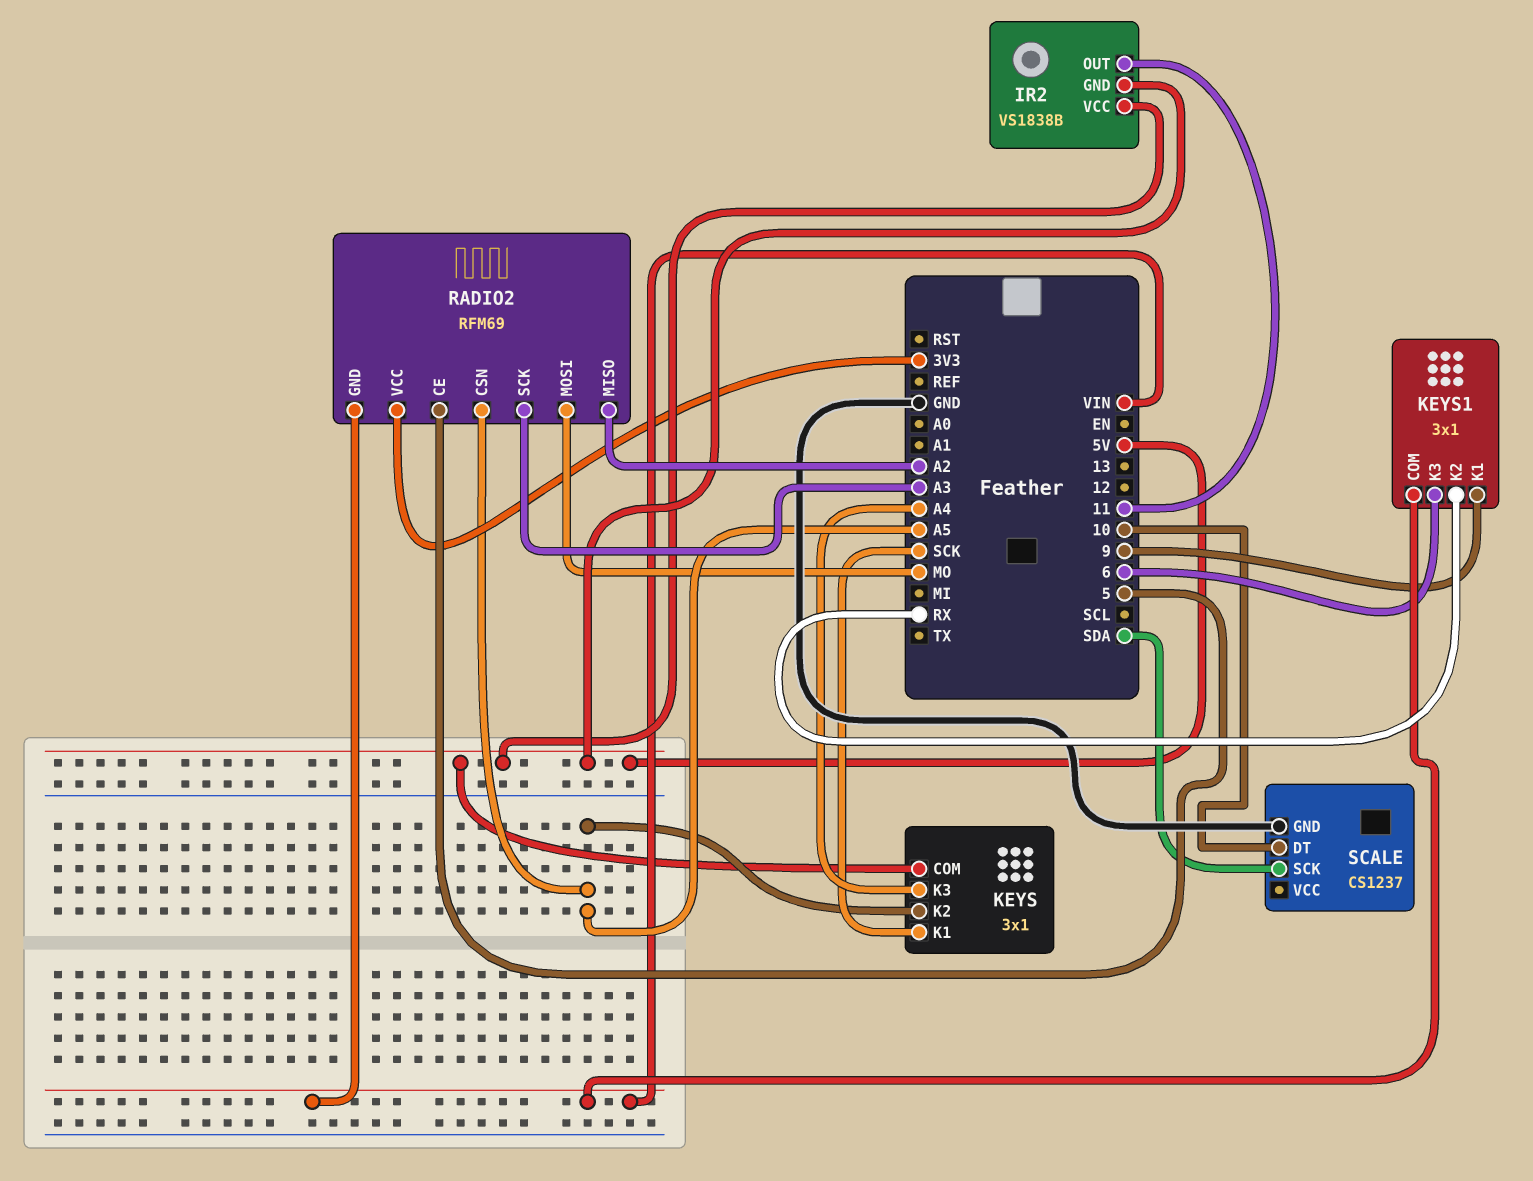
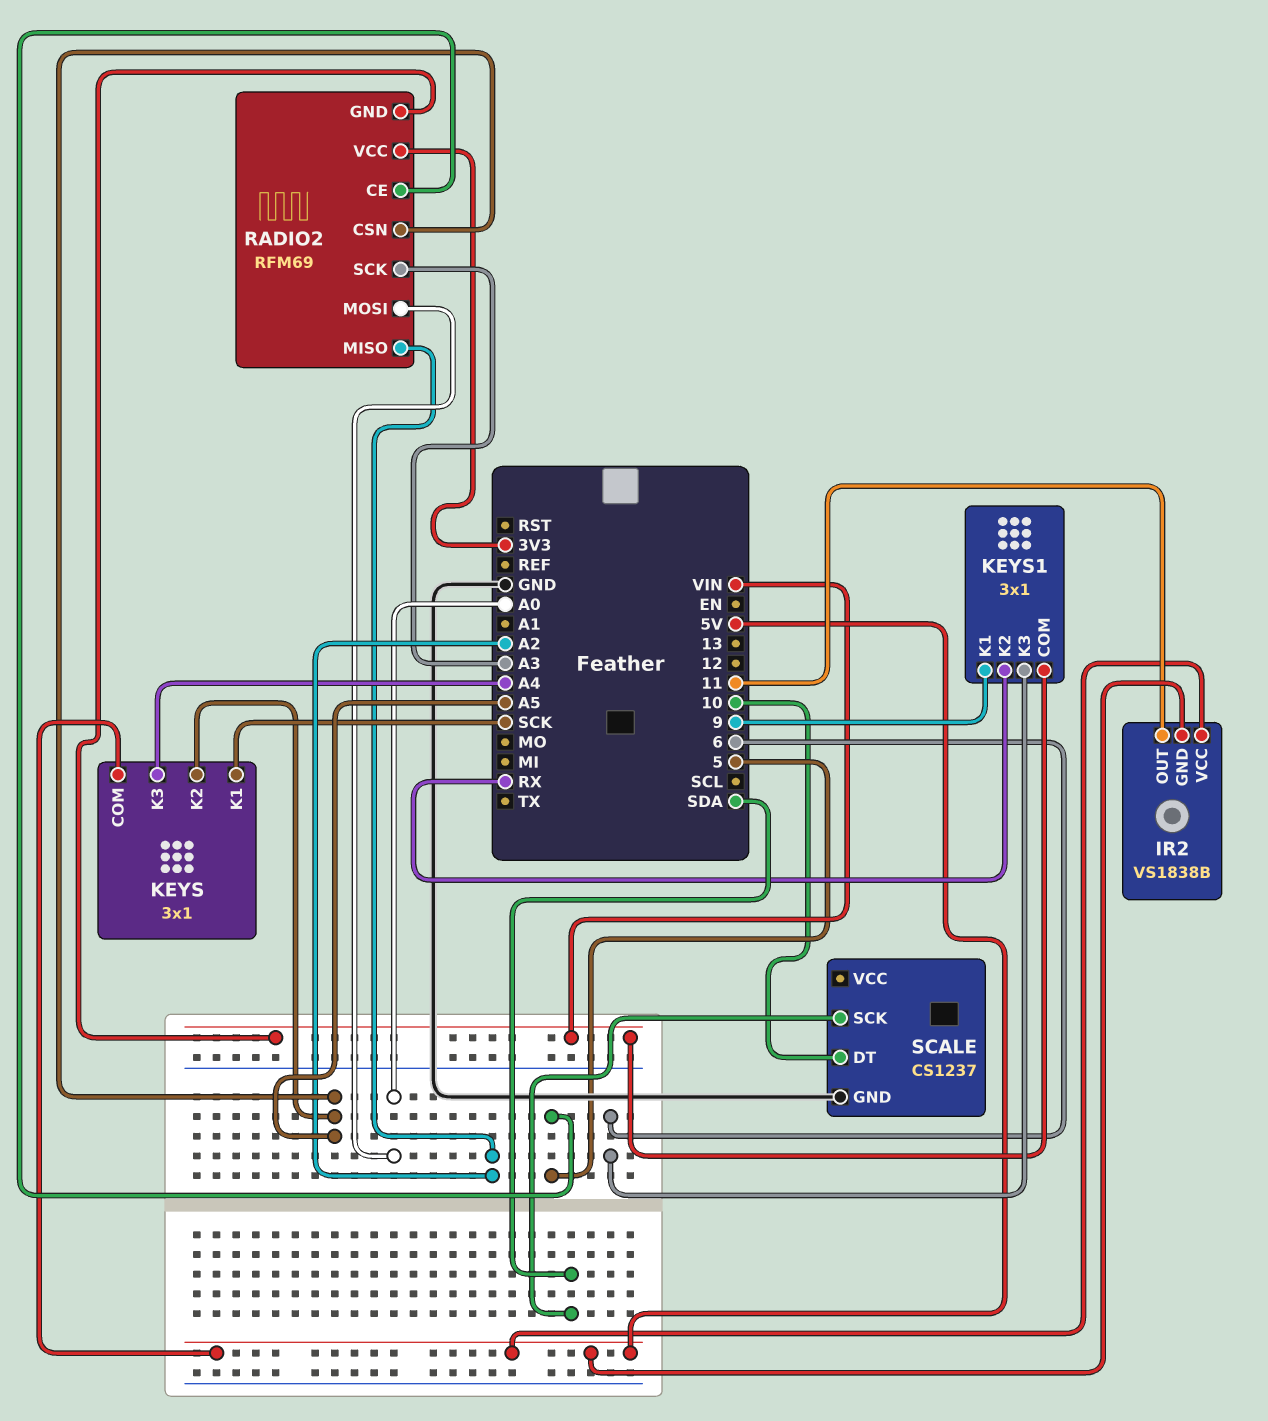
RADIO2 pin MOSI: MO -> A0

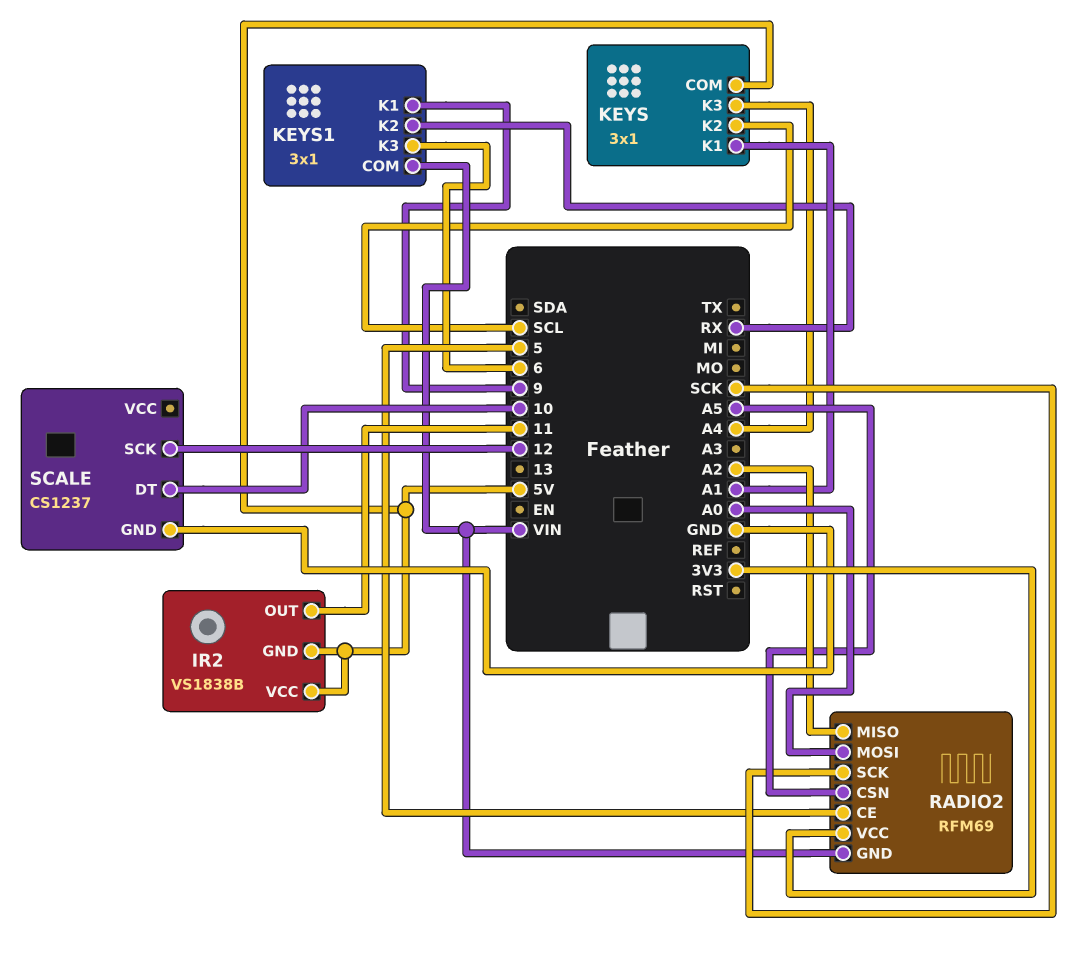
KEYS pin K1: SCK -> A1
KEYS pin K2: A5 -> SCL
RADIO2 pin SCK: A3 -> SCK
SCALE pin SCK: SDA -> 12

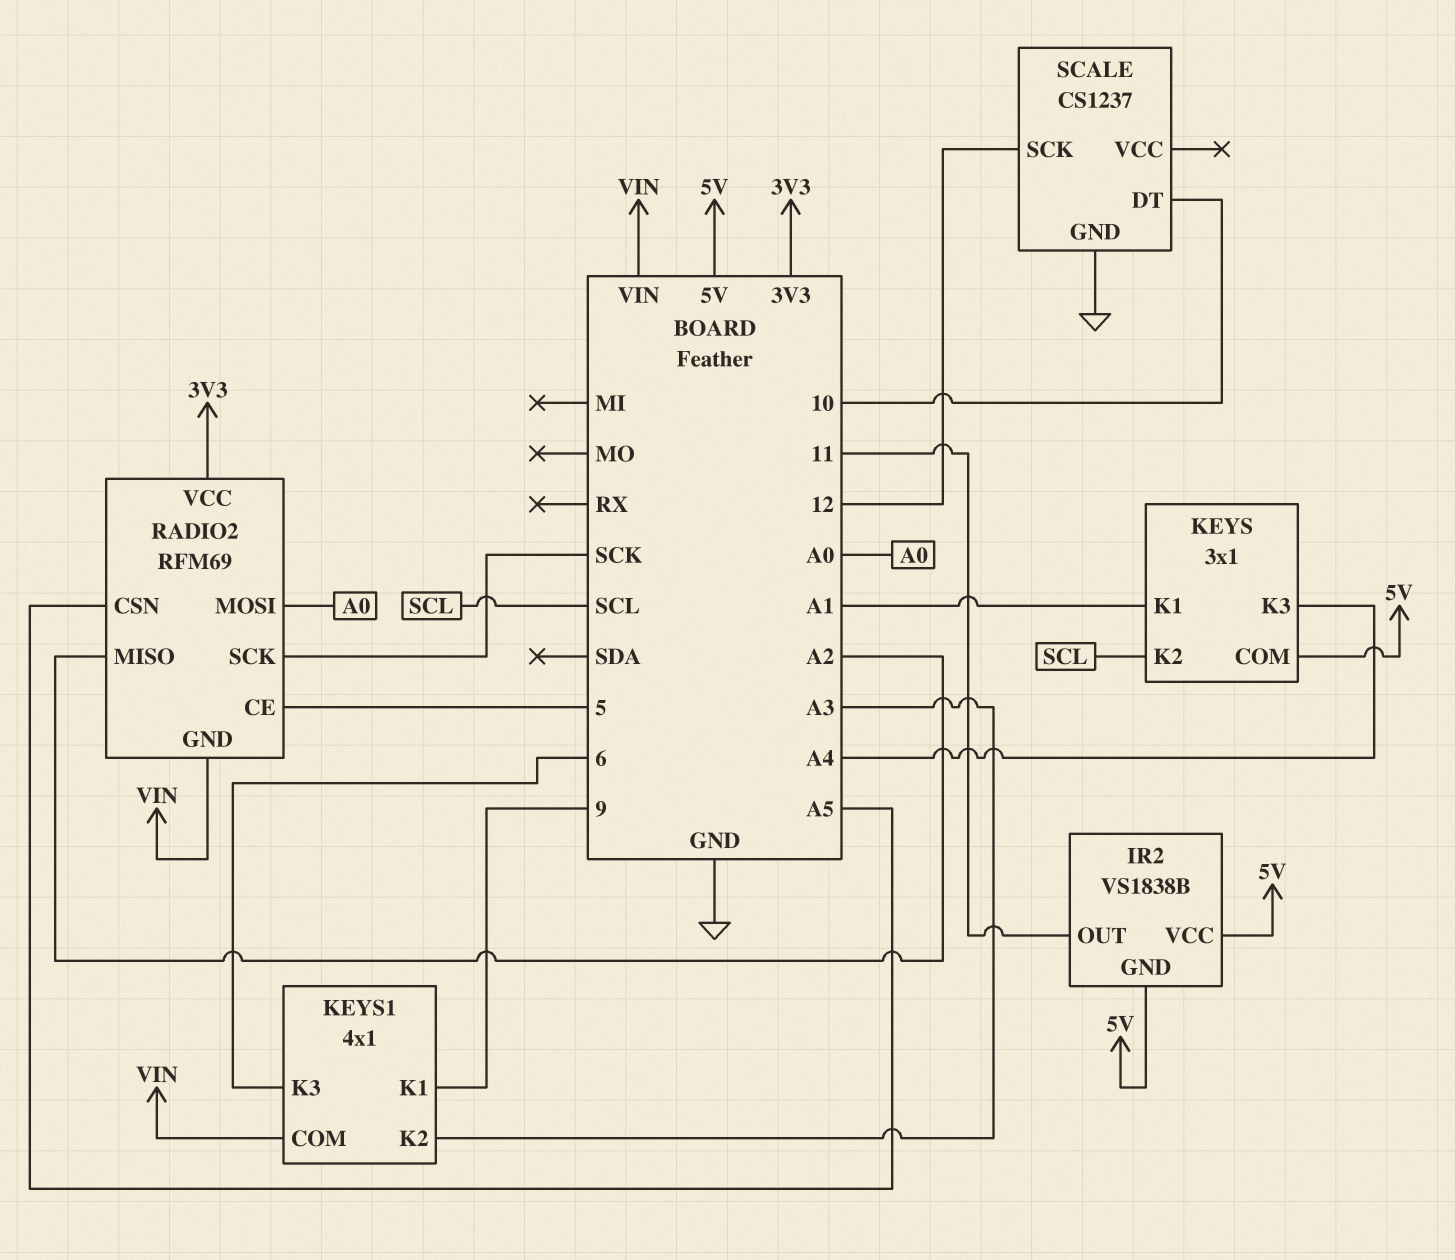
KEYS1: 3x1 -> 4x1
KEYS1 pin K2: RX -> A3

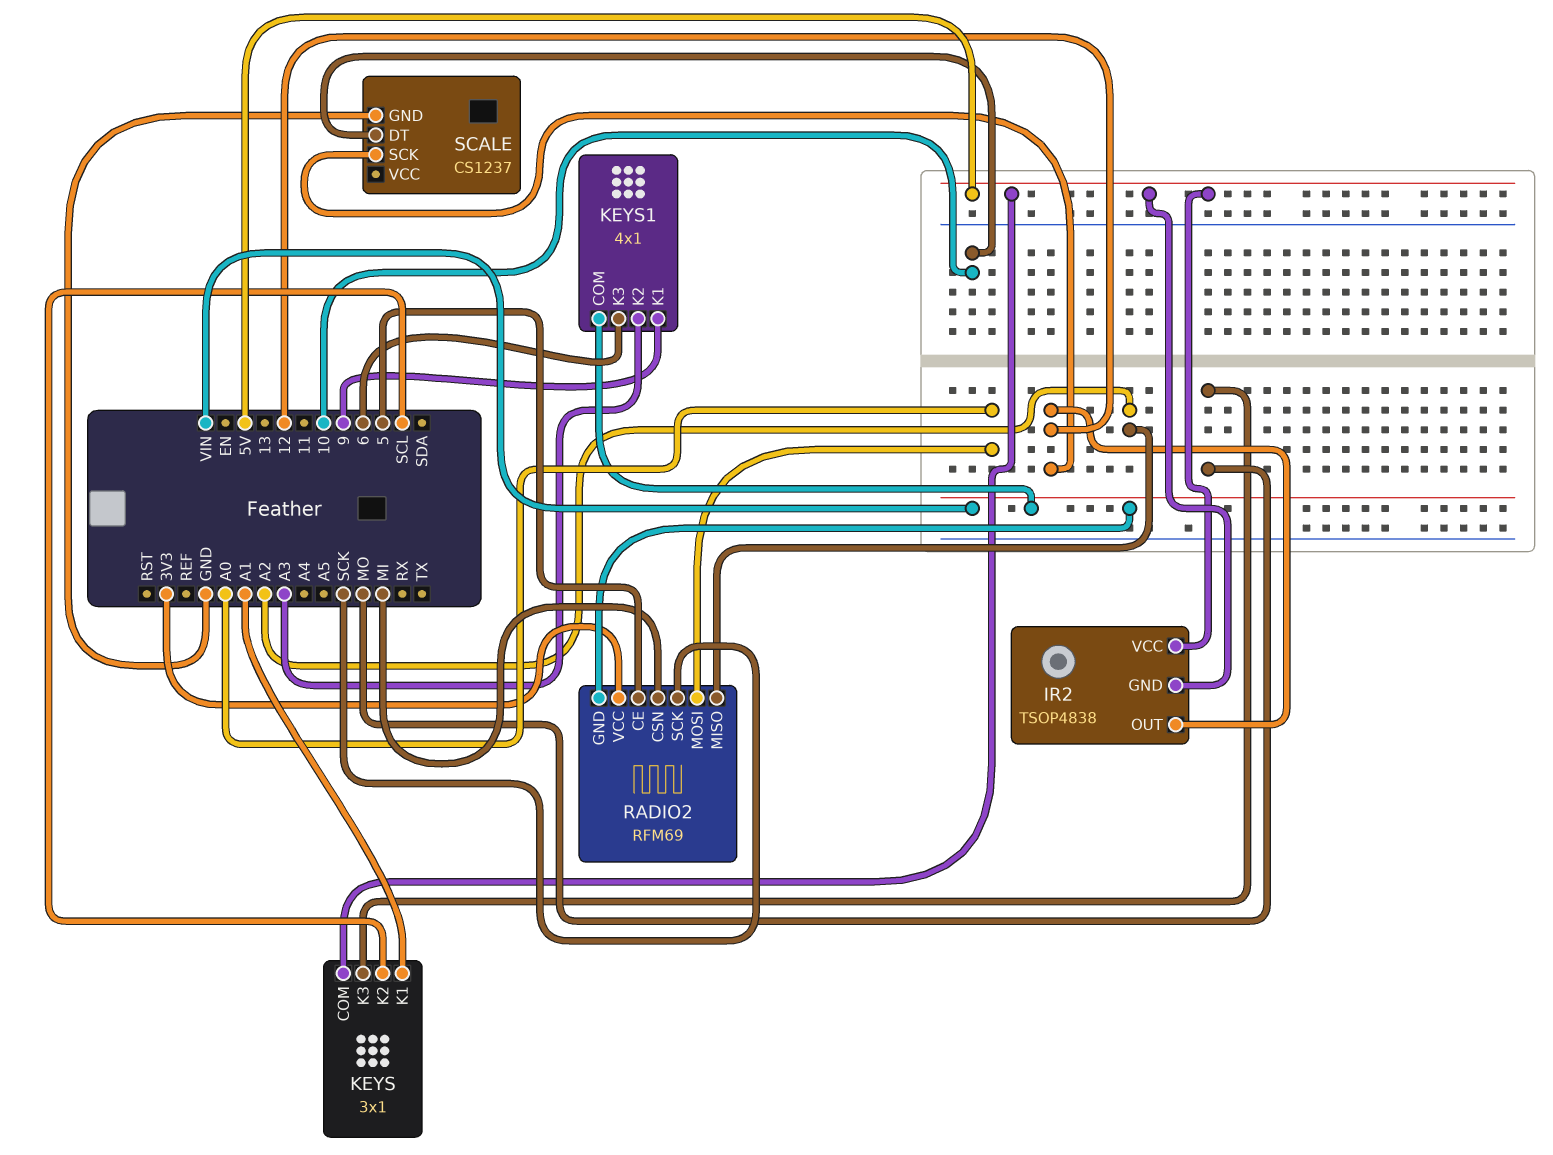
IR2: VS1838B -> TSOP4838
IR2 pin OUT: 11 -> 12
KEYS pin K3: A4 -> MO
RADIO2 pin CSN: A5 -> MI

